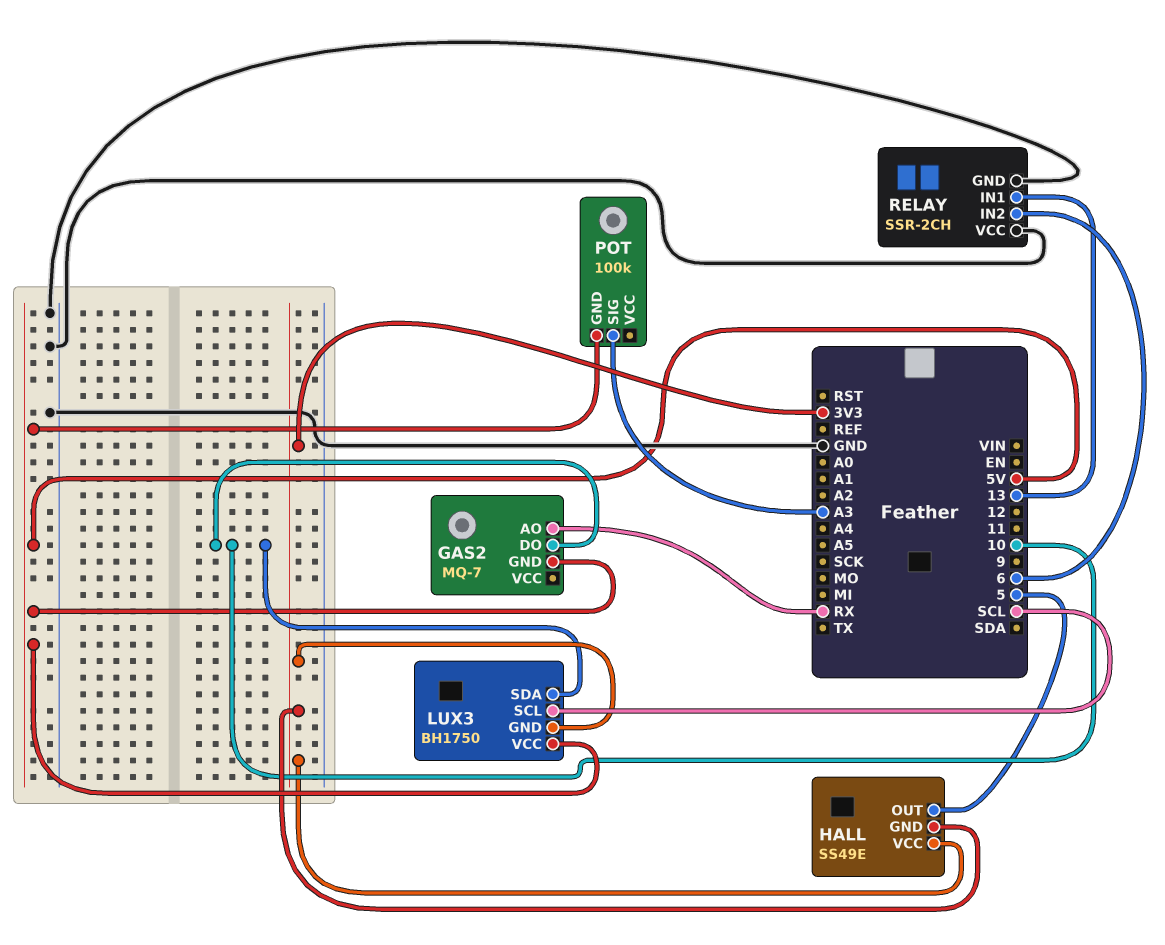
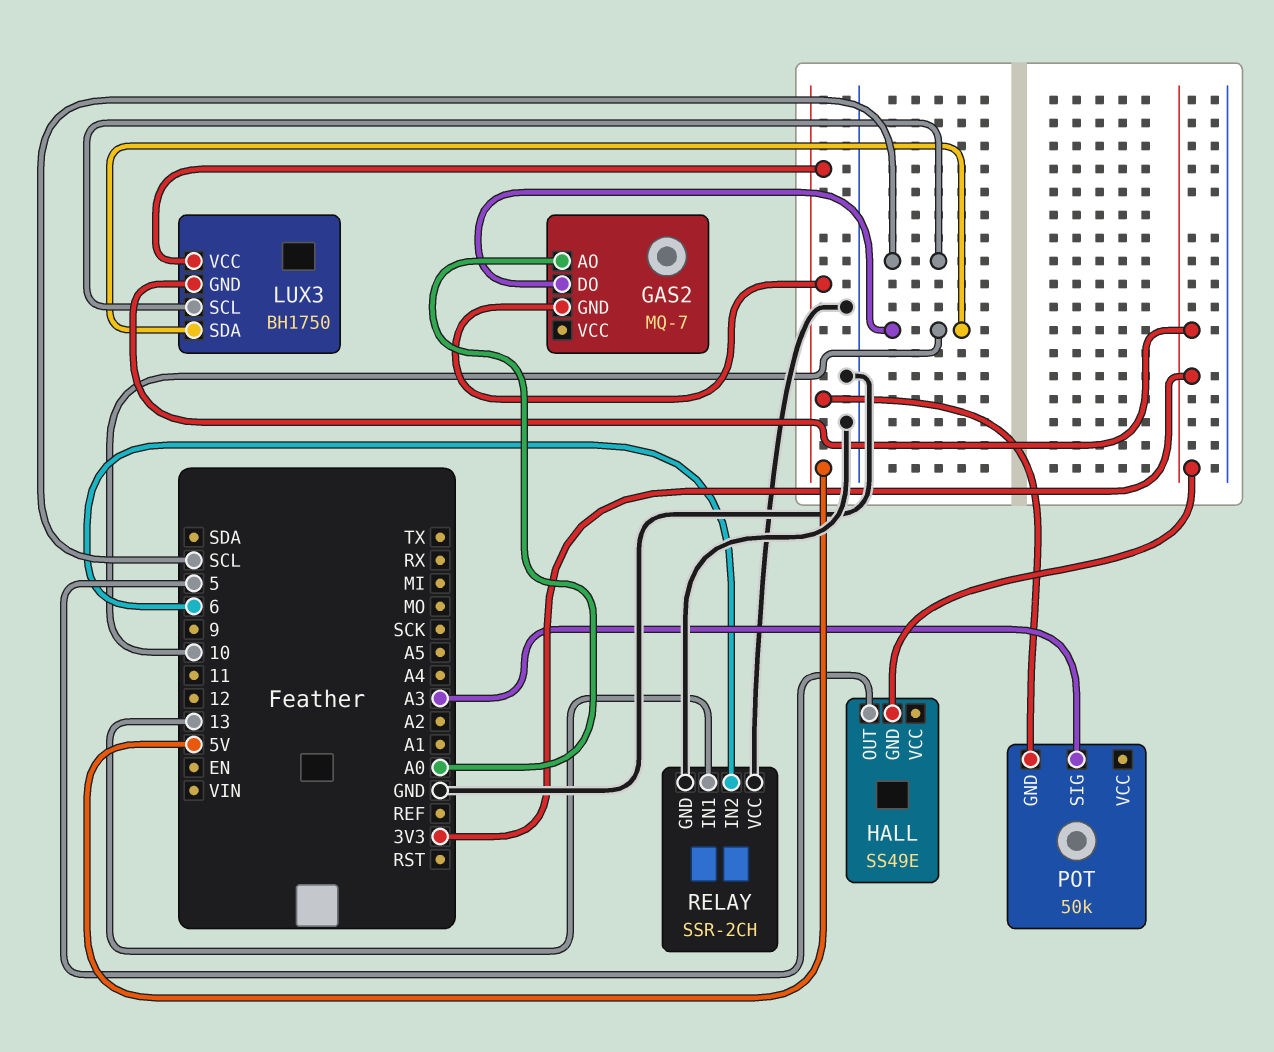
GAS2 pin AO: RX -> A0
HALL pin VCC: 3V3 -> none
POT: 100k -> 50k

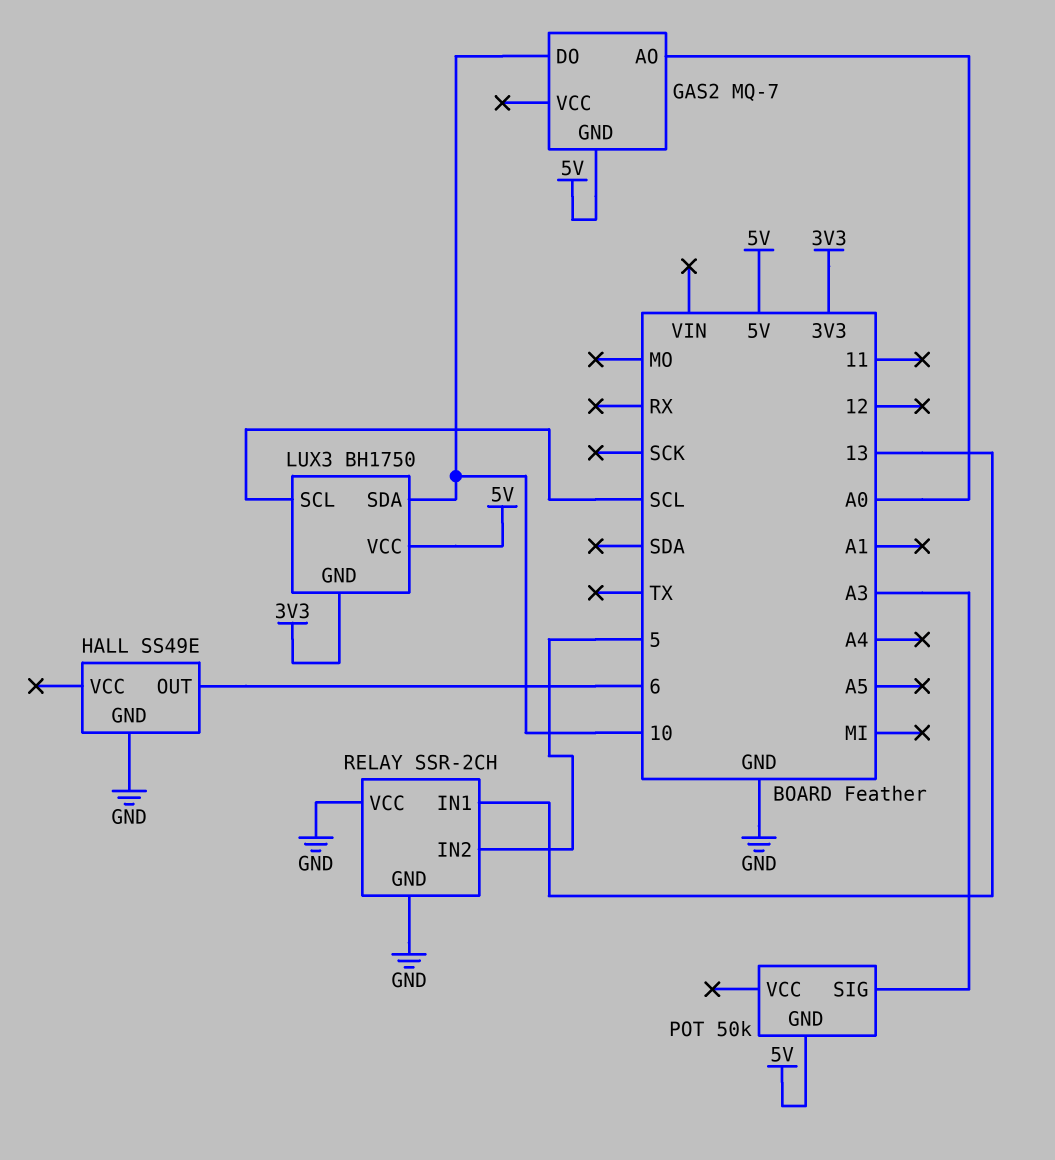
HALL pin GND: 3V3 -> GND
HALL pin OUT: 5 -> 6
RELAY pin IN2: 6 -> 5

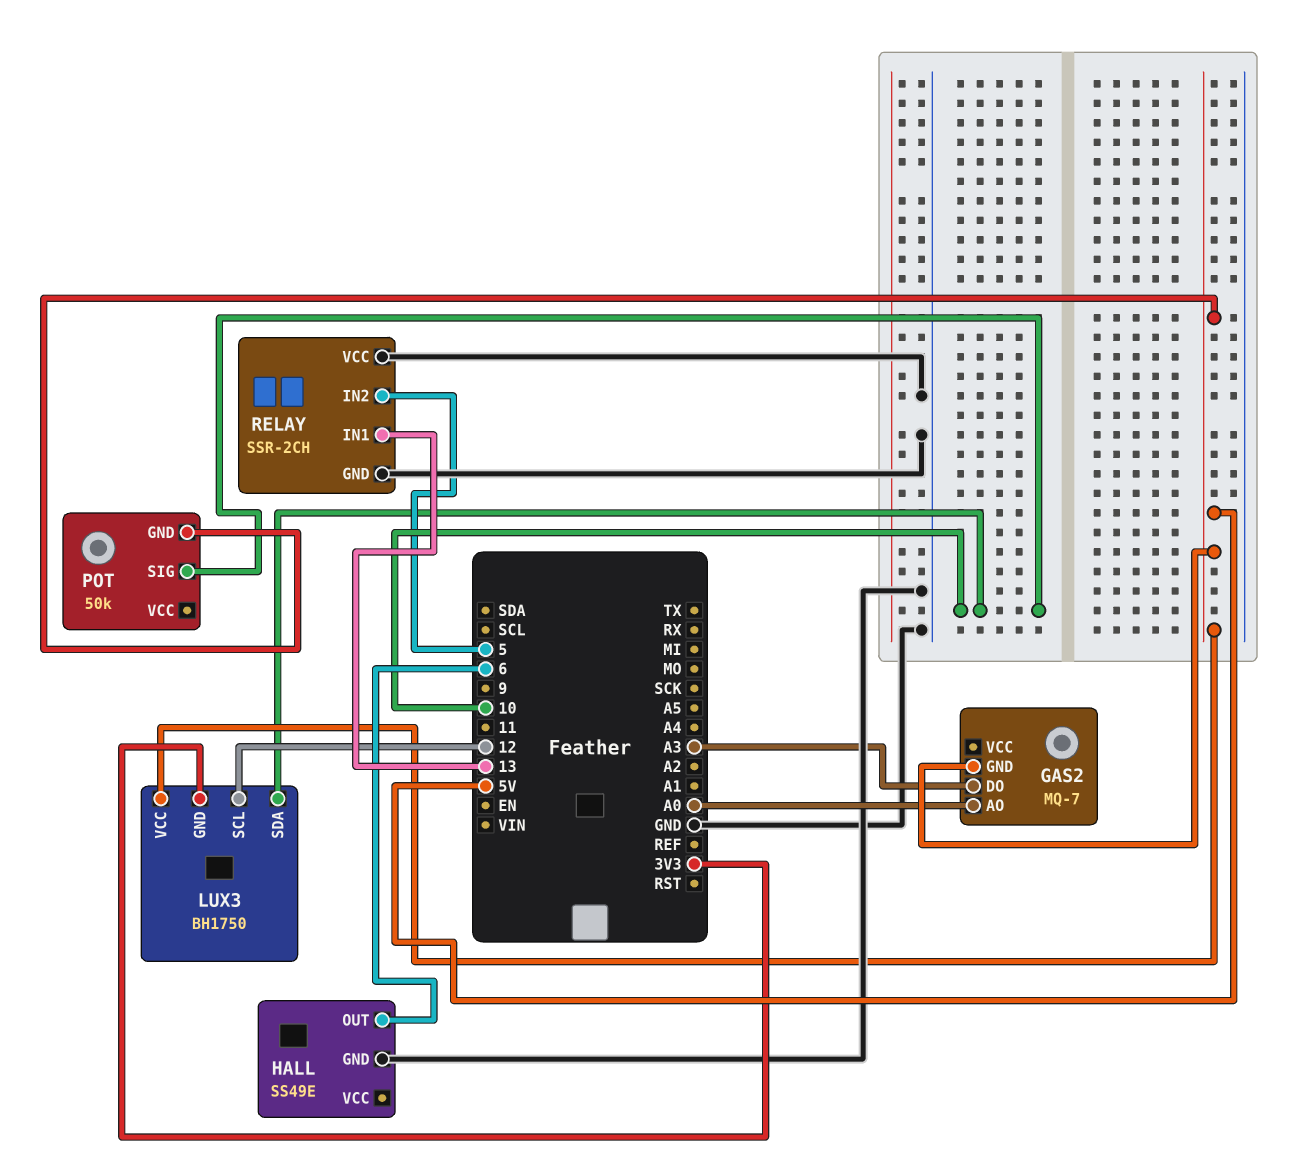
GAS2 pin DO: 10 -> A3
LUX3 pin SCL: SCL -> 12
POT pin SIG: A3 -> 10

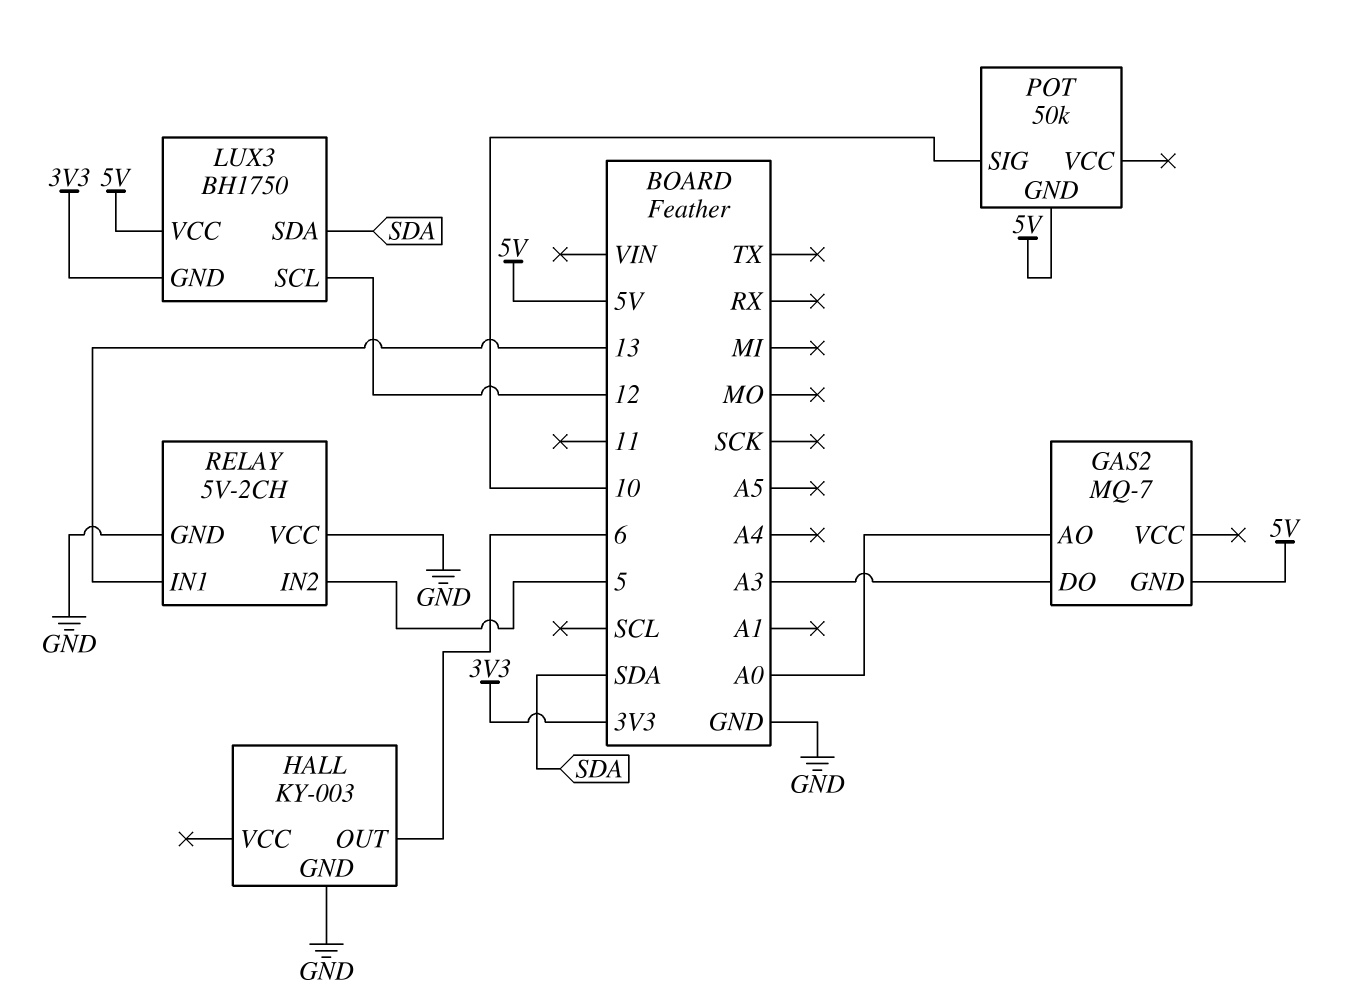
HALL: SS49E -> KY-003
LUX3 pin SDA: 10 -> SDA
RELAY: SSR-2CH -> 5V-2CH

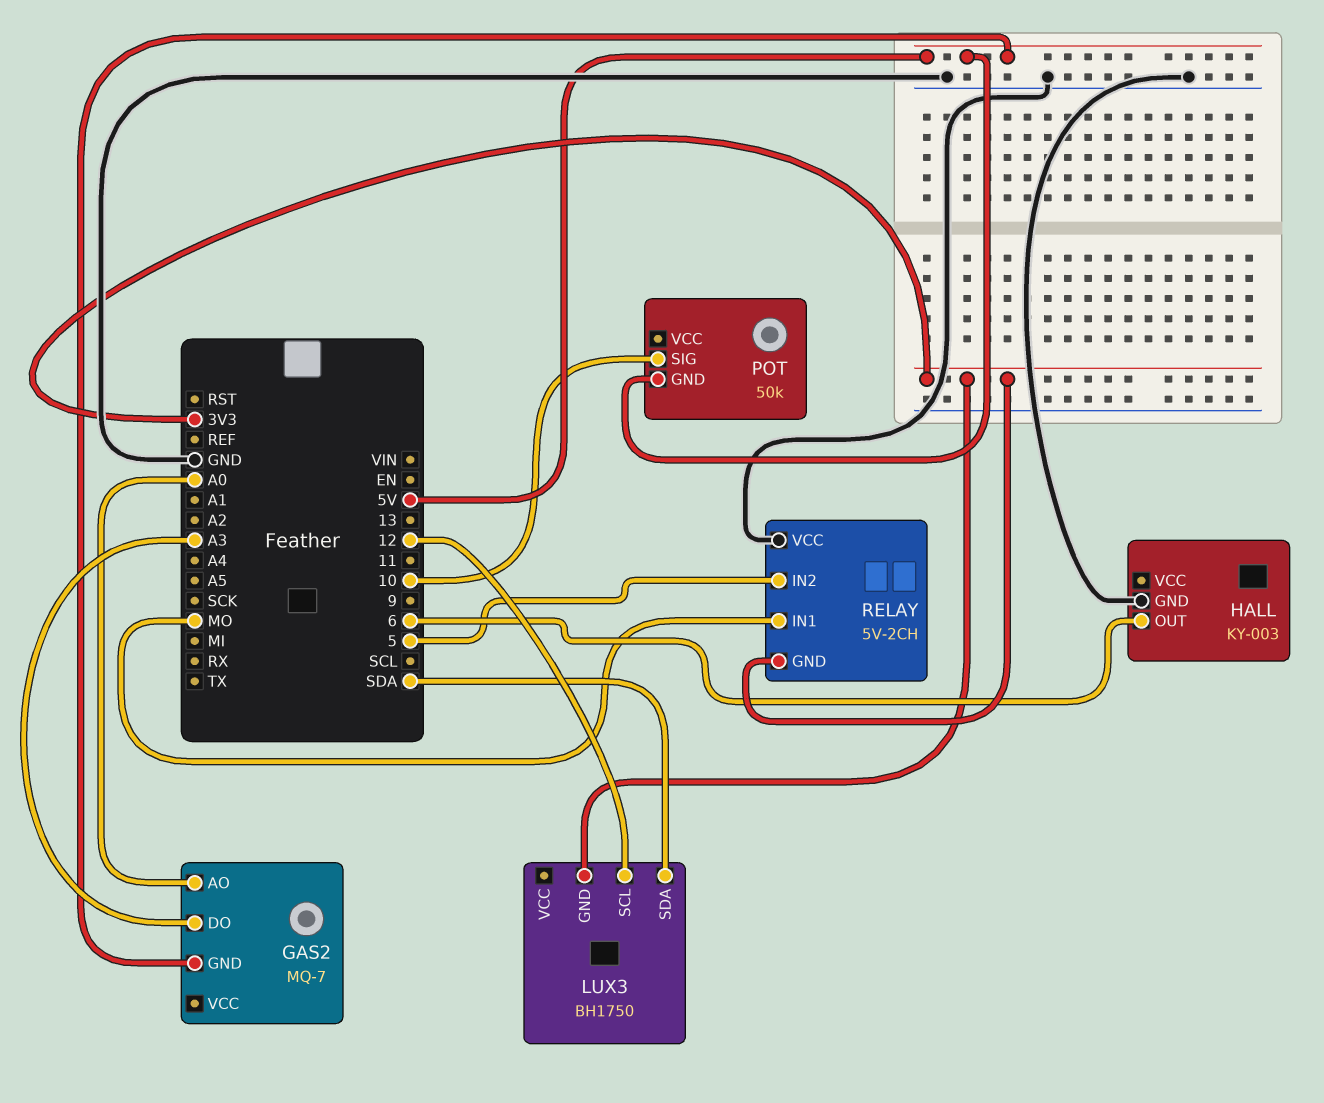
LUX3 pin VCC: 5V -> none
RELAY pin GND: GND -> 3V3
RELAY pin IN1: 13 -> MO

